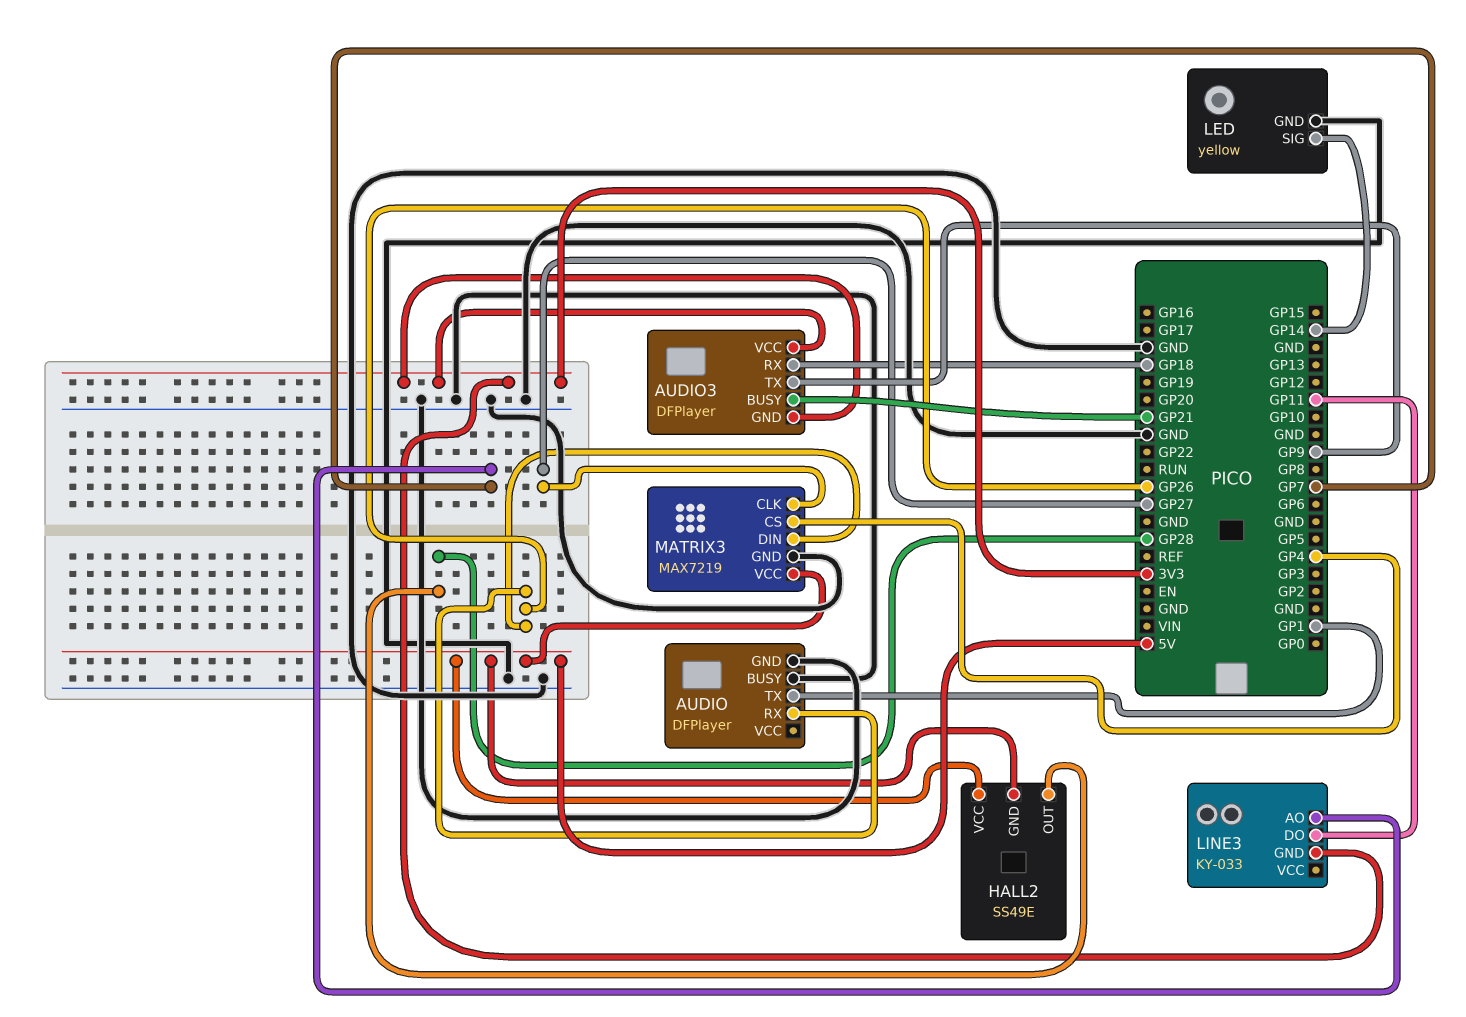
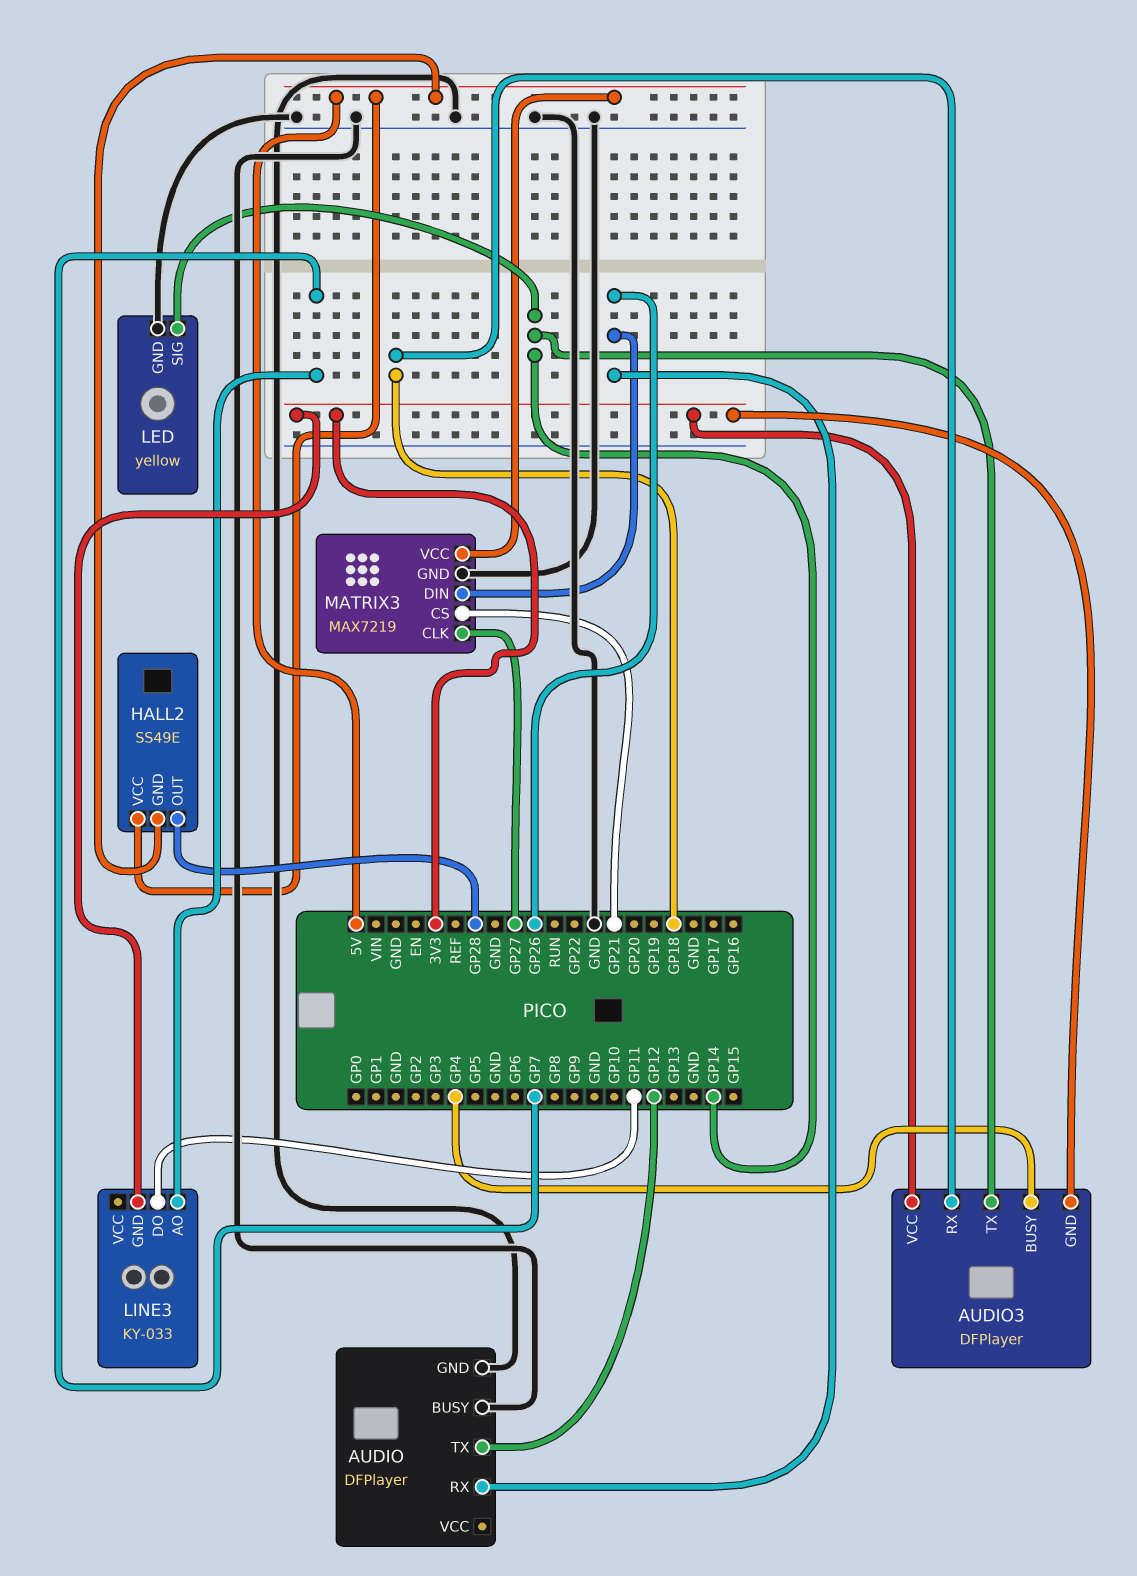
AUDIO pin TX: GP1 -> GP12
AUDIO3 pin BUSY: GP21 -> GP4
AUDIO3 pin TX: GP9 -> GP14
MATRIX3 pin CS: GP4 -> GP21

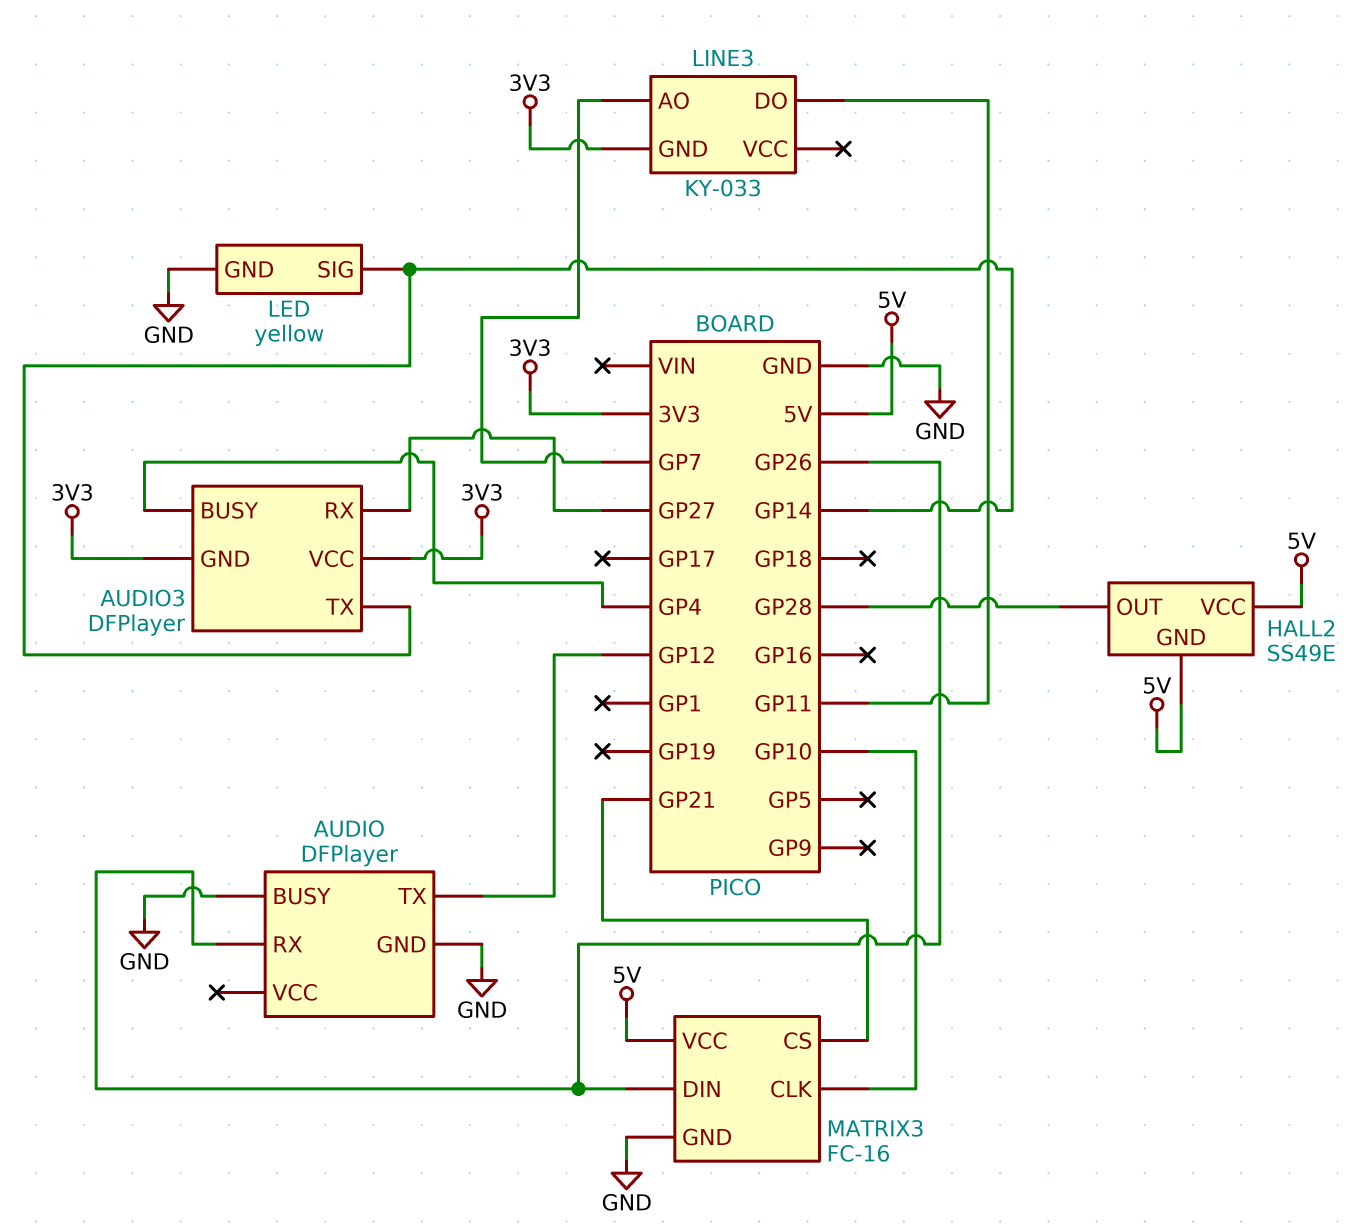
AUDIO3 pin RX: GP18 -> GP27
MATRIX3: MAX7219 -> FC-16
MATRIX3 pin CLK: GP27 -> GP10

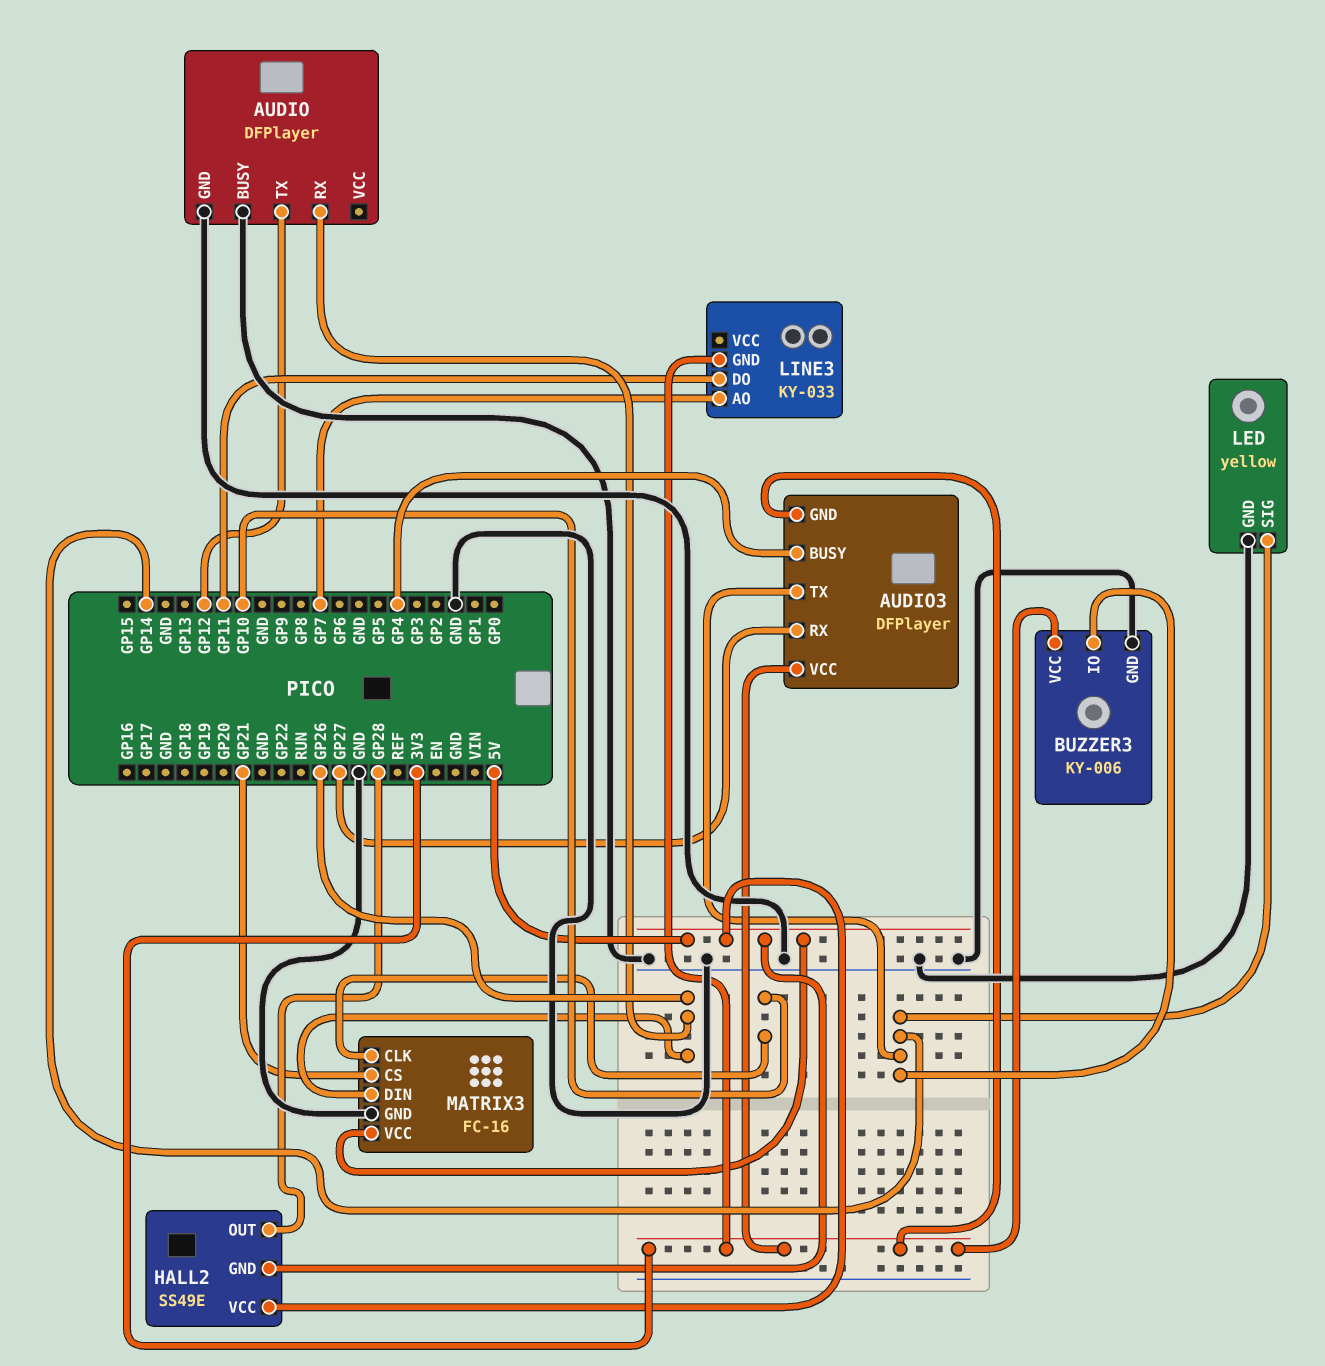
BUZZER3: none -> KY-006
BUZZER3 pin GND: none -> GND
BUZZER3 pin IO: none -> GP14
BUZZER3 pin VCC: none -> 3V3

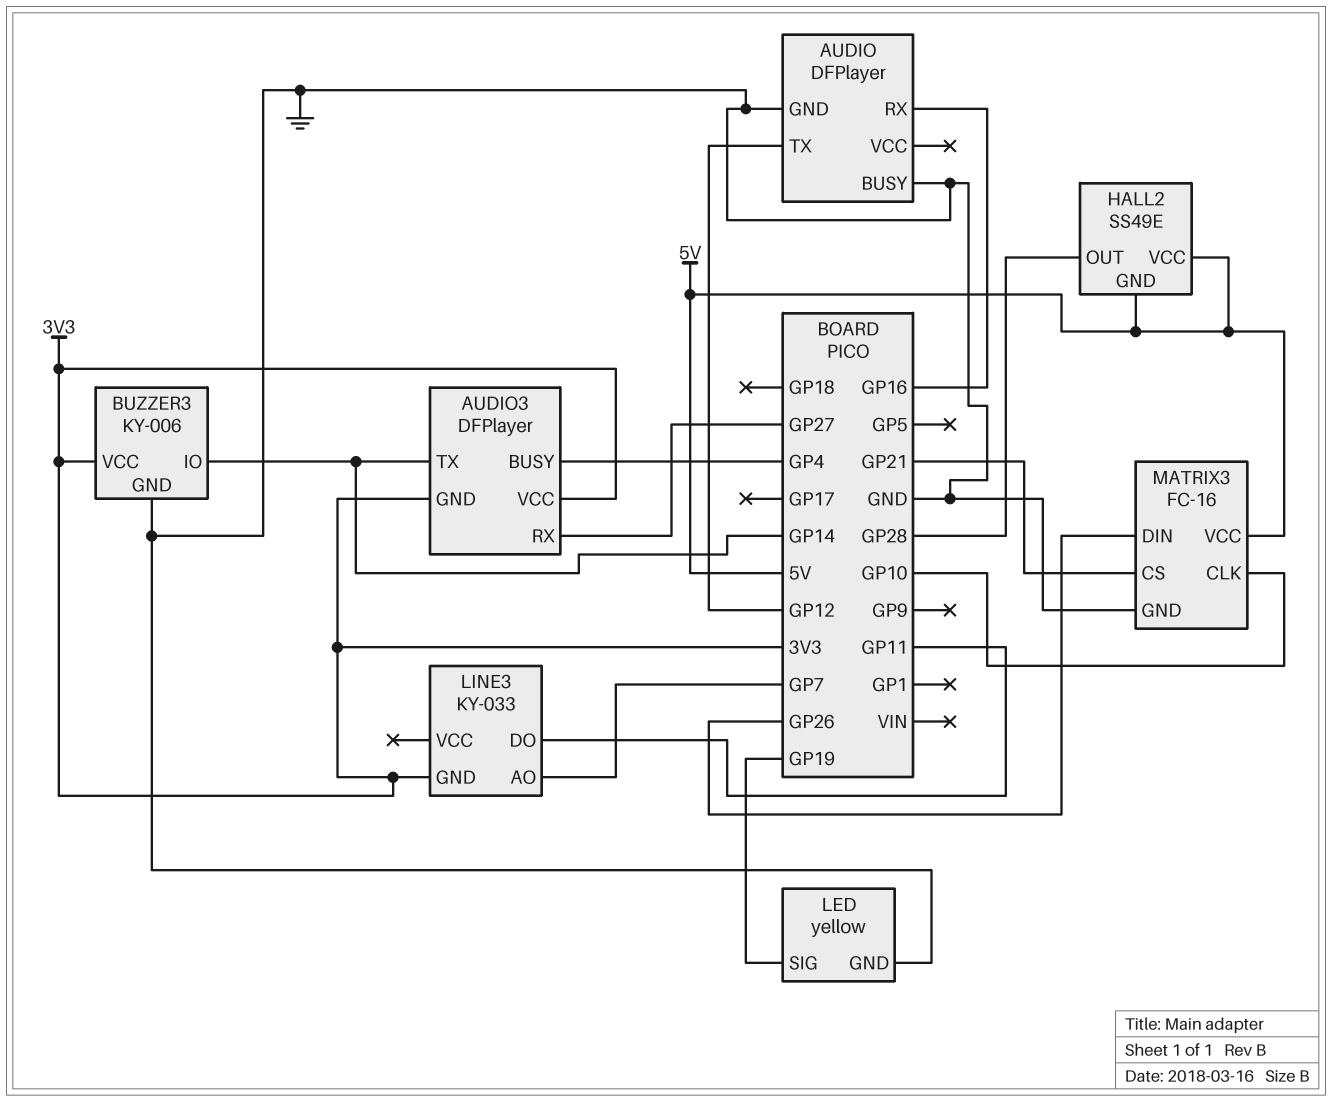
AUDIO pin RX: GP26 -> GP16
LED pin SIG: GP14 -> GP19

